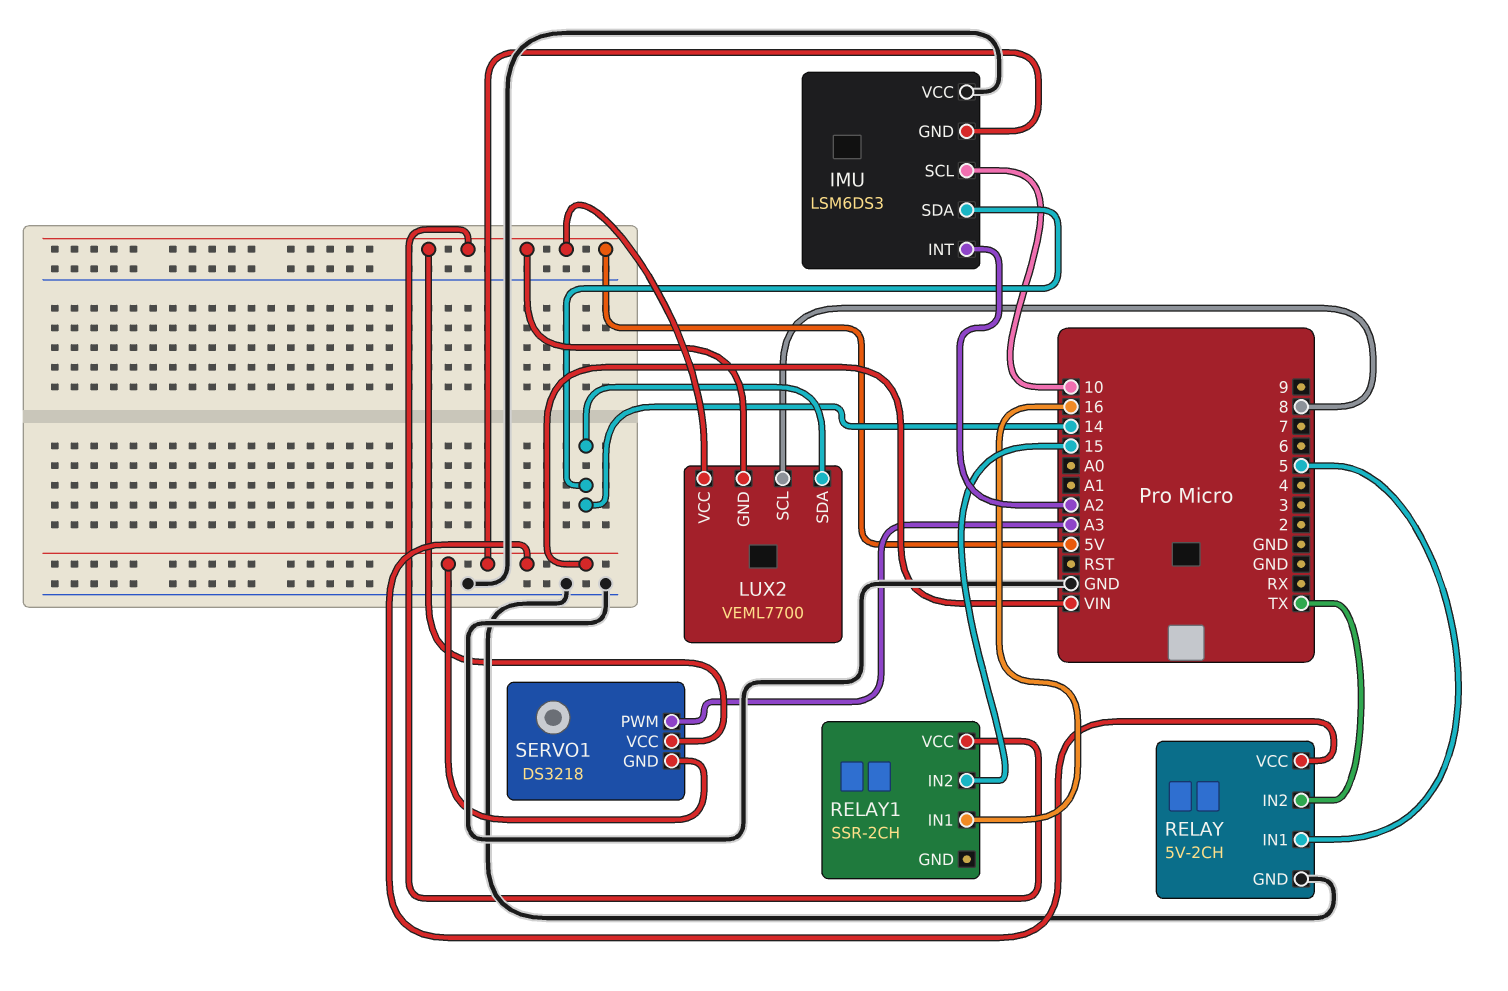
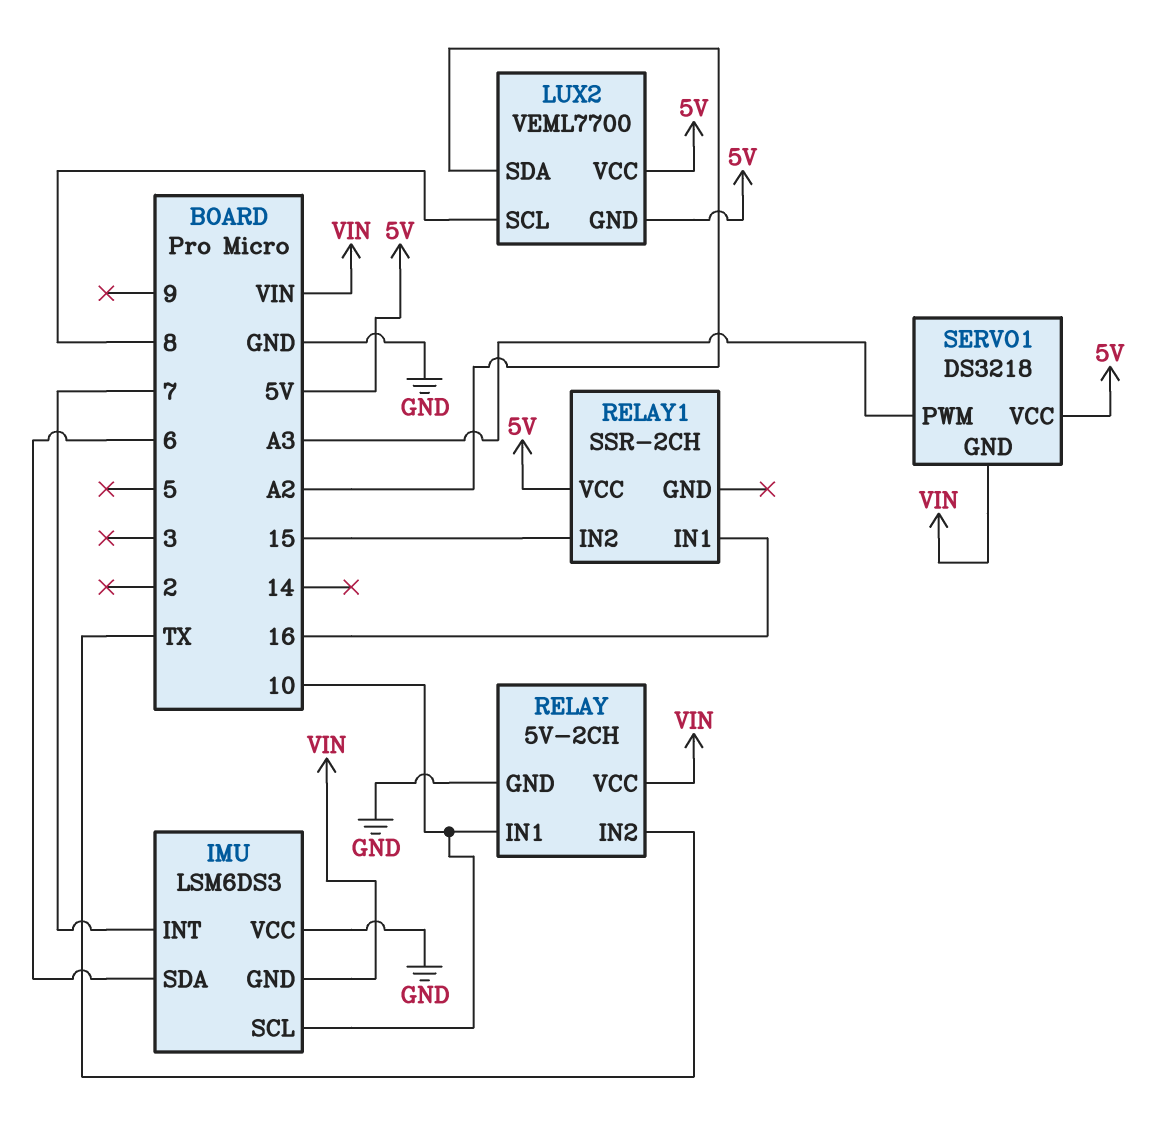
IMU pin INT: A2 -> 7
IMU pin SDA: 14 -> 6
LUX2 pin SDA: 14 -> A2
RELAY pin IN1: 5 -> 10

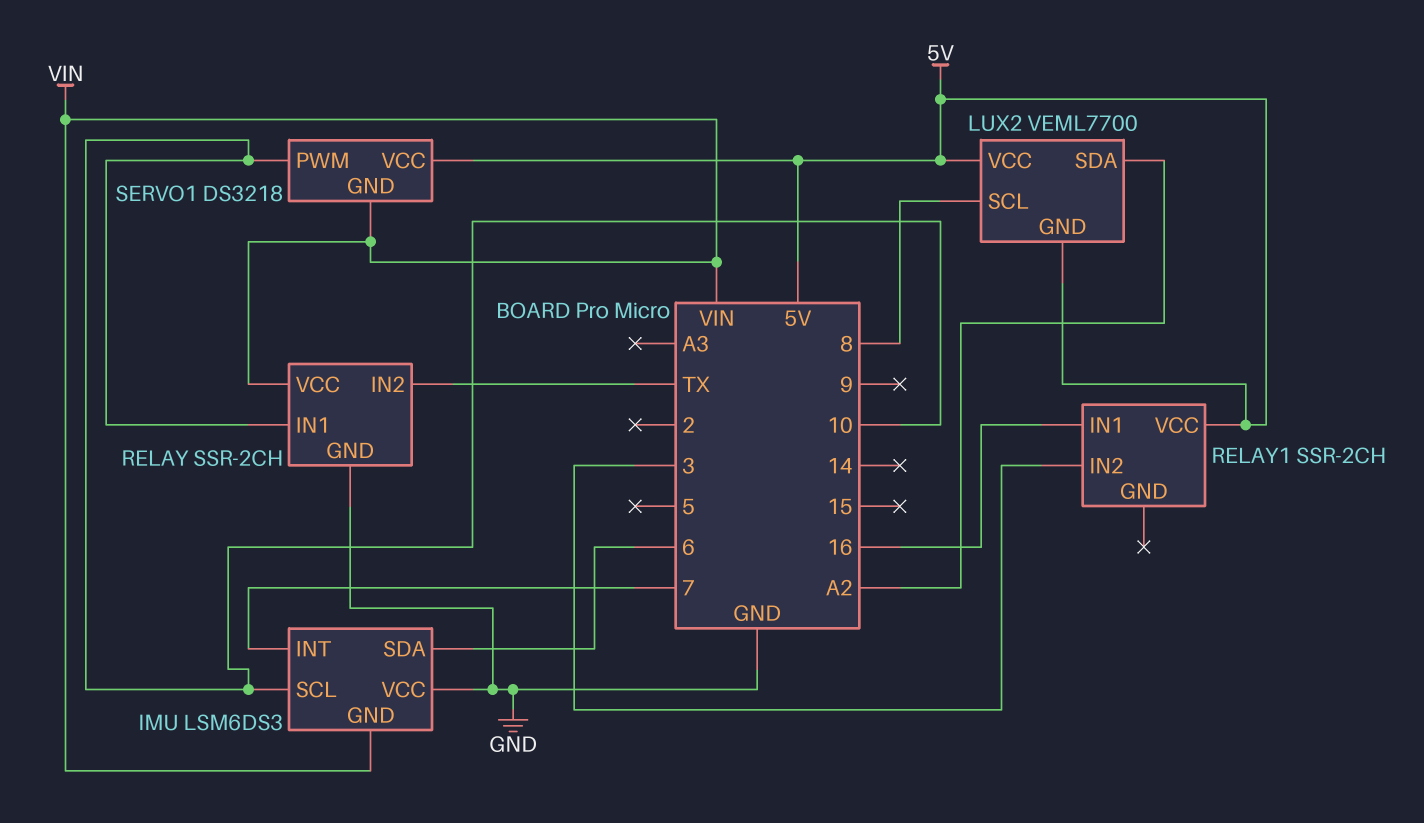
RELAY: 5V-2CH -> SSR-2CH
RELAY1 pin IN2: 15 -> 3
SERVO1 pin PWM: A3 -> 10

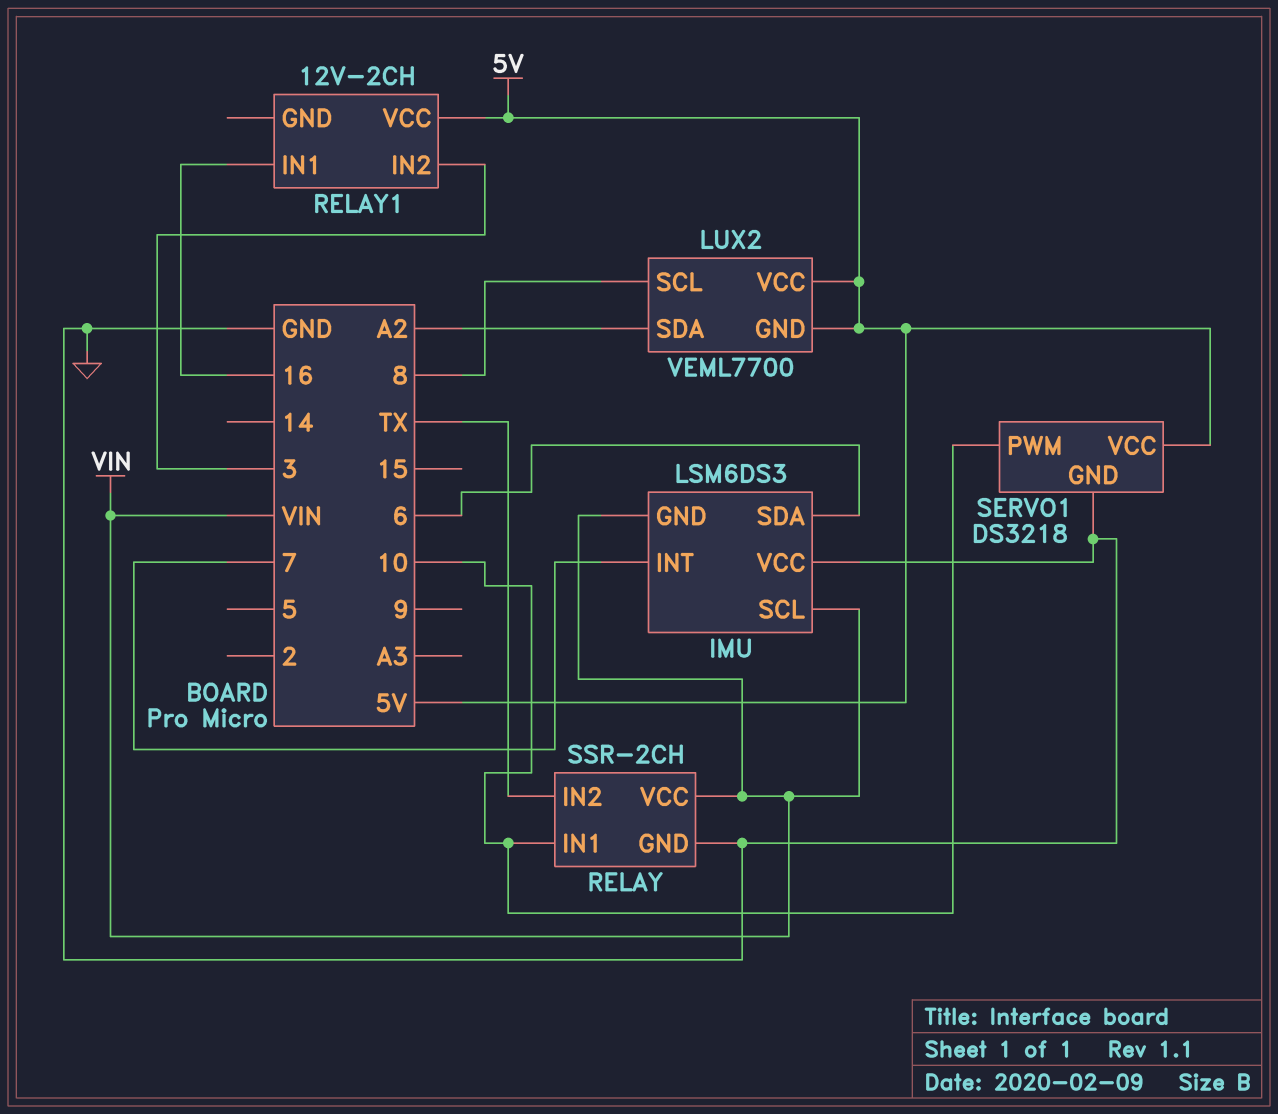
IMU pin SCL: 10 -> VIN
RELAY1: SSR-2CH -> 12V-2CH
SERVO1 pin GND: VIN -> GND

